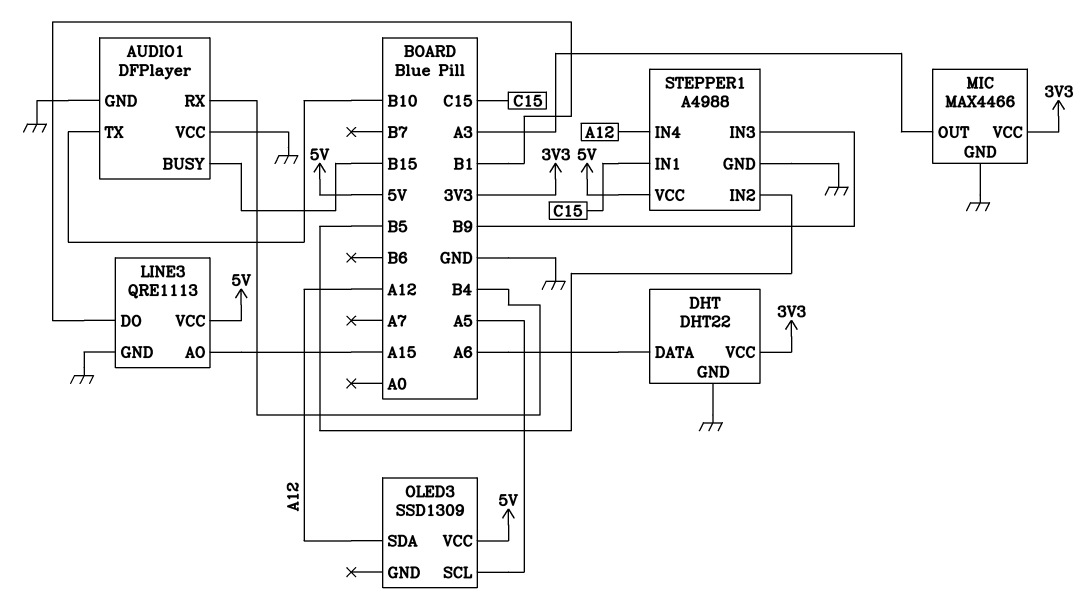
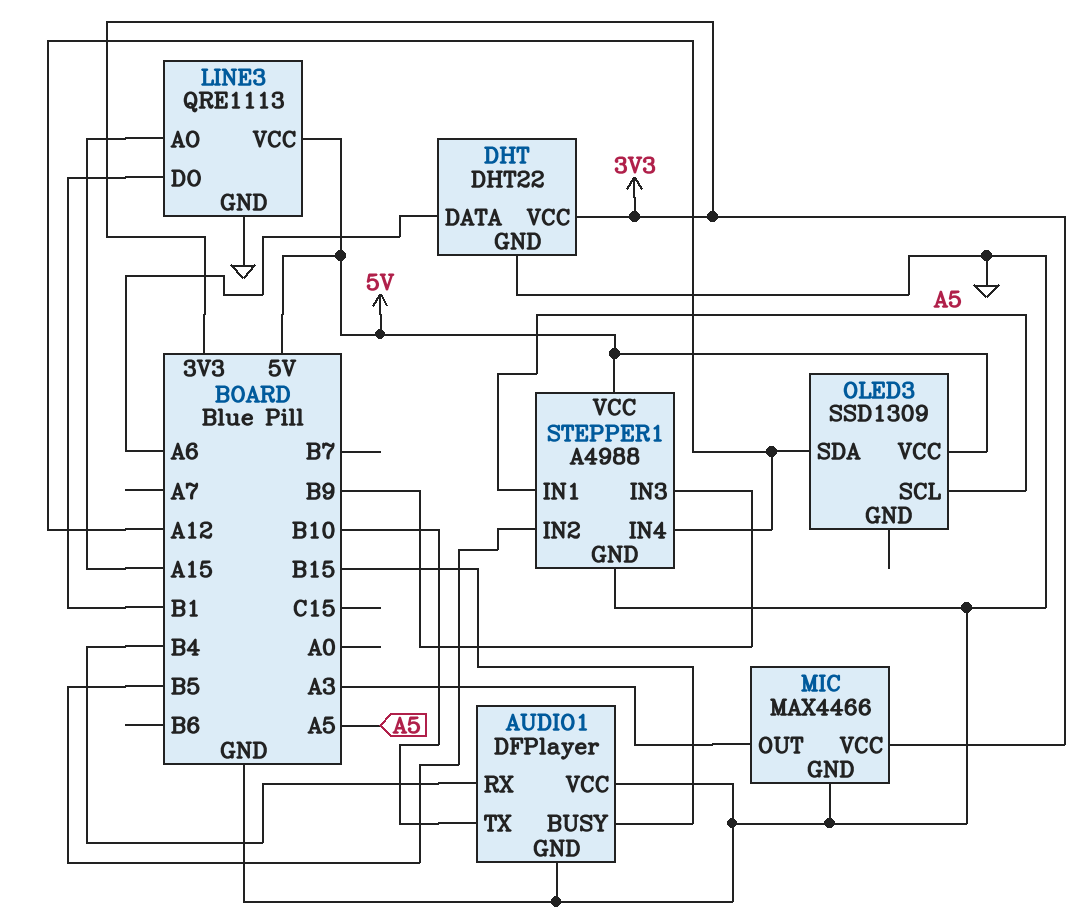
STEPPER1 pin IN1: C15 -> A5

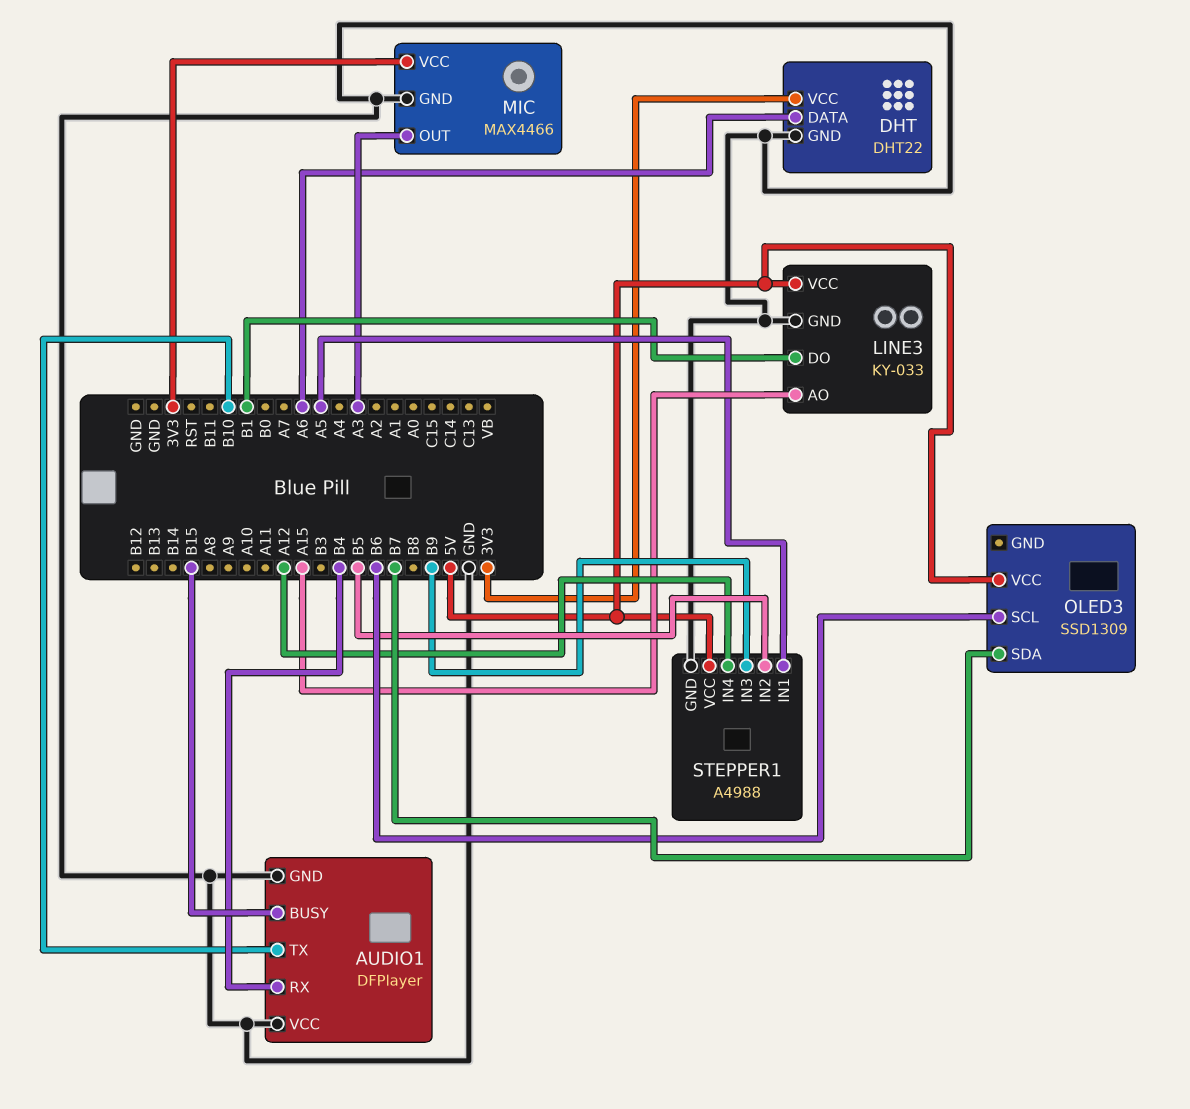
LINE3: QRE1113 -> KY-033
OLED3 pin SCL: A5 -> B6
OLED3 pin SDA: A12 -> B7

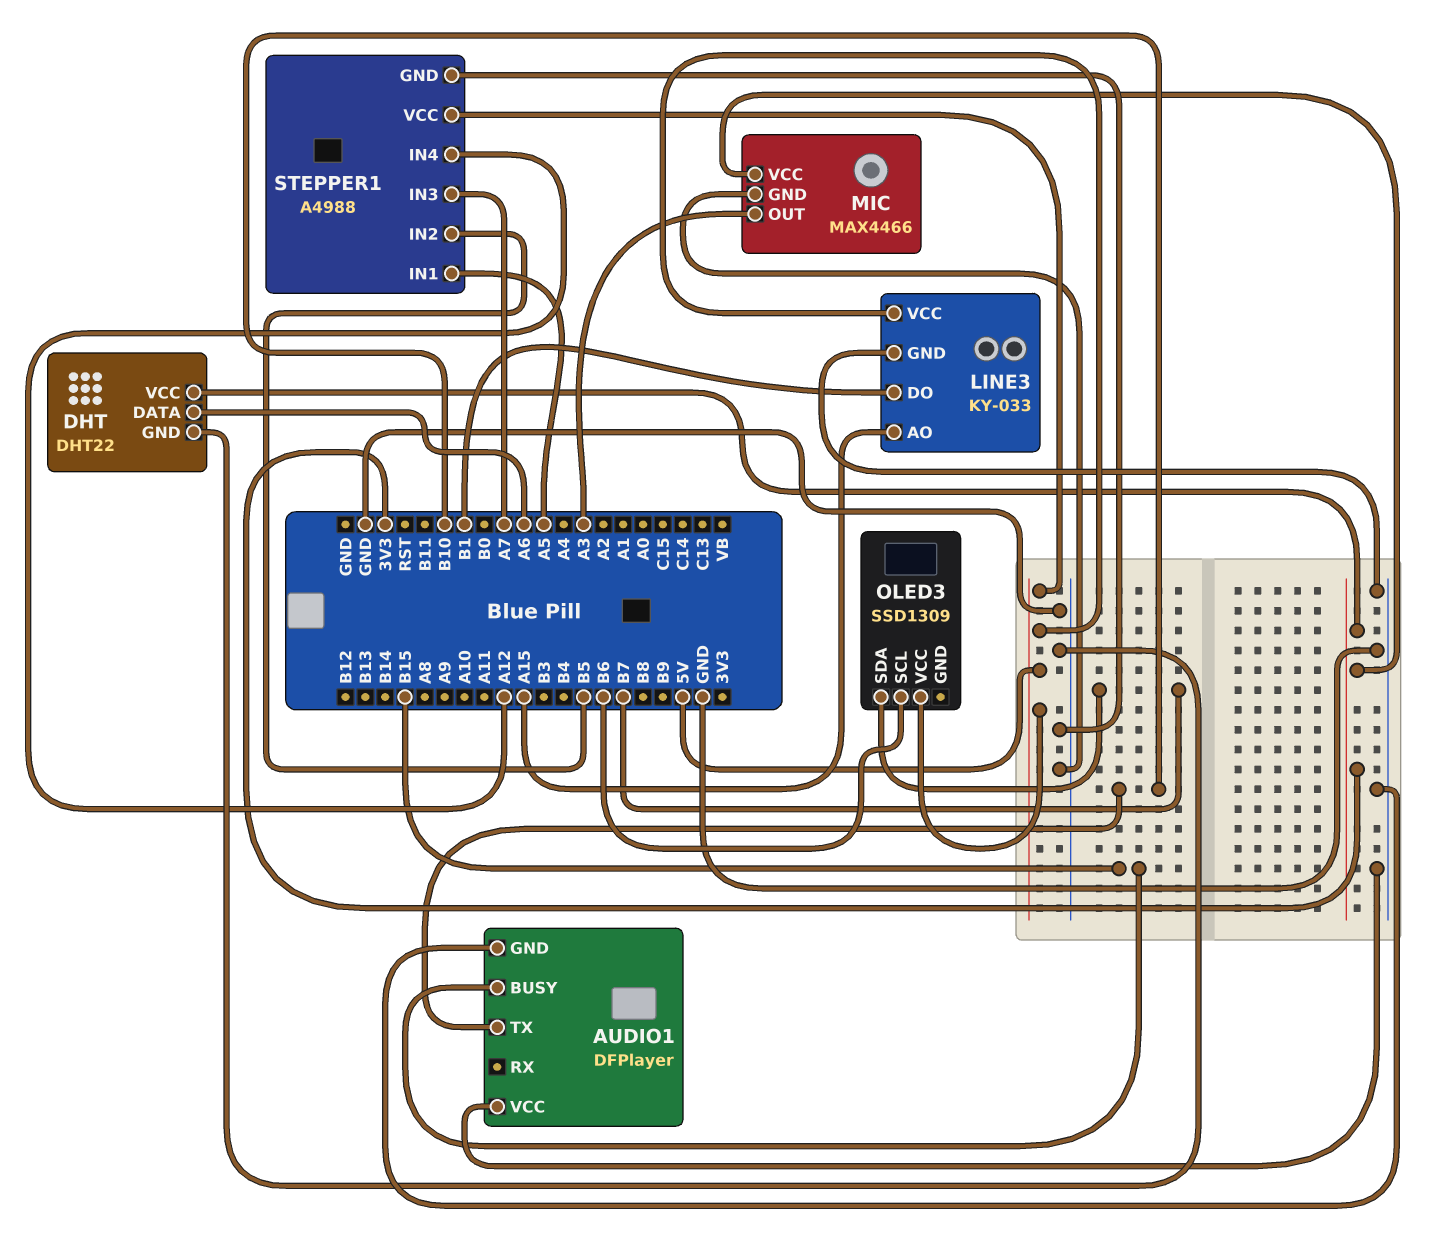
AUDIO1 pin RX: B4 -> none
STEPPER1 pin IN3: B9 -> A7

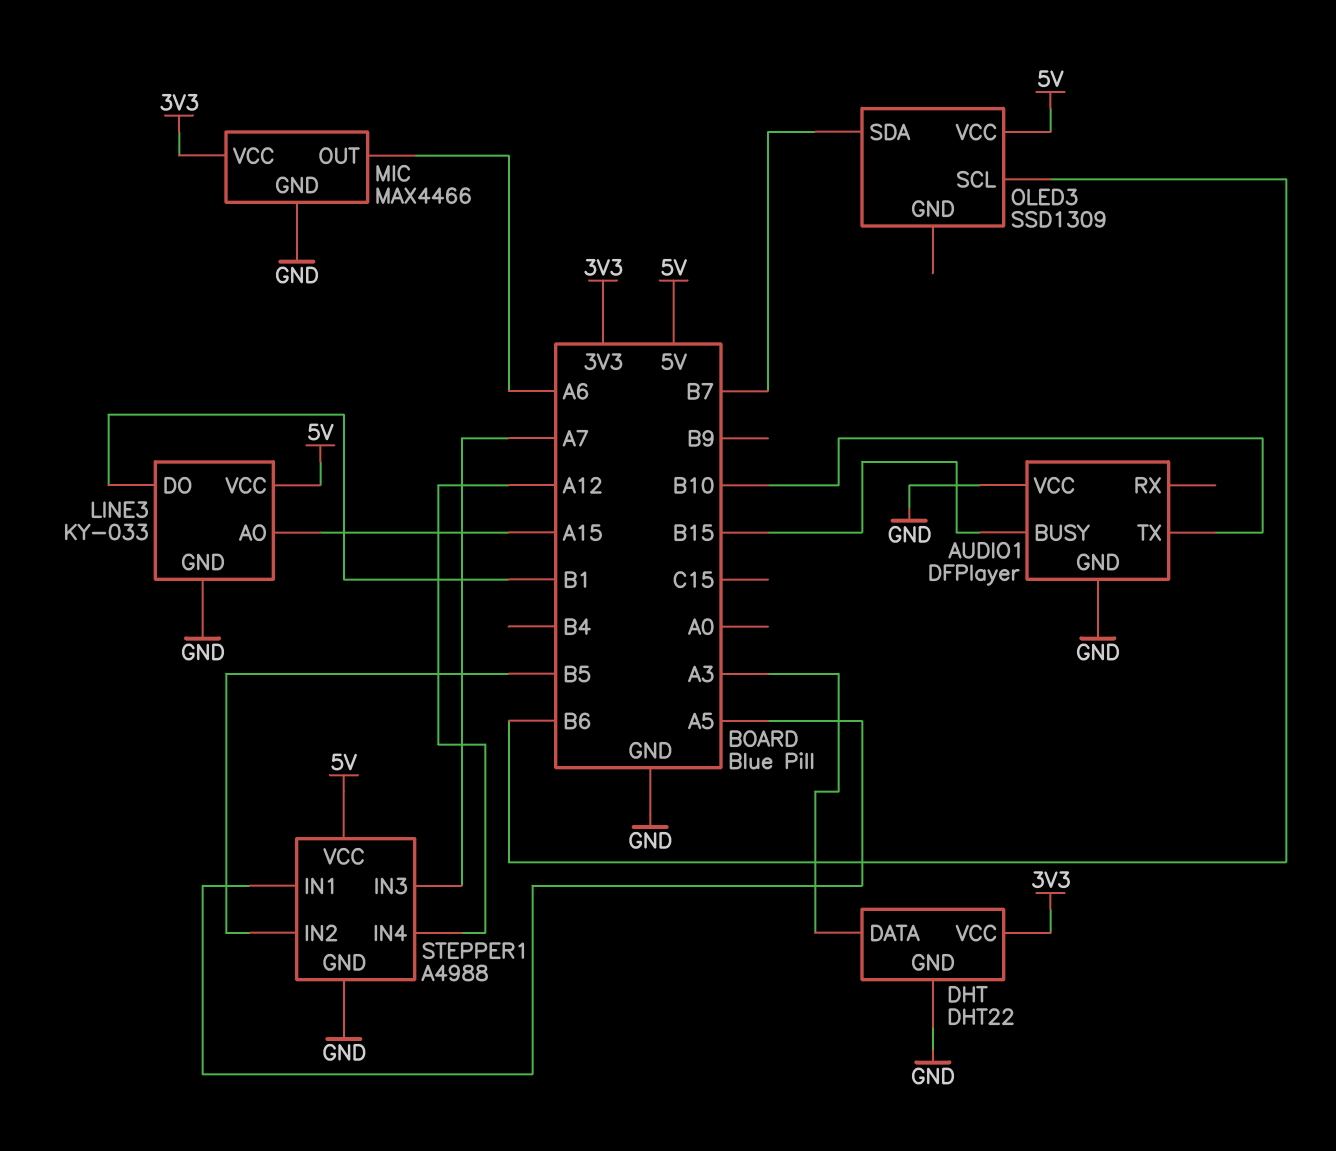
DHT pin DATA: A6 -> A3
MIC pin OUT: A3 -> A6

